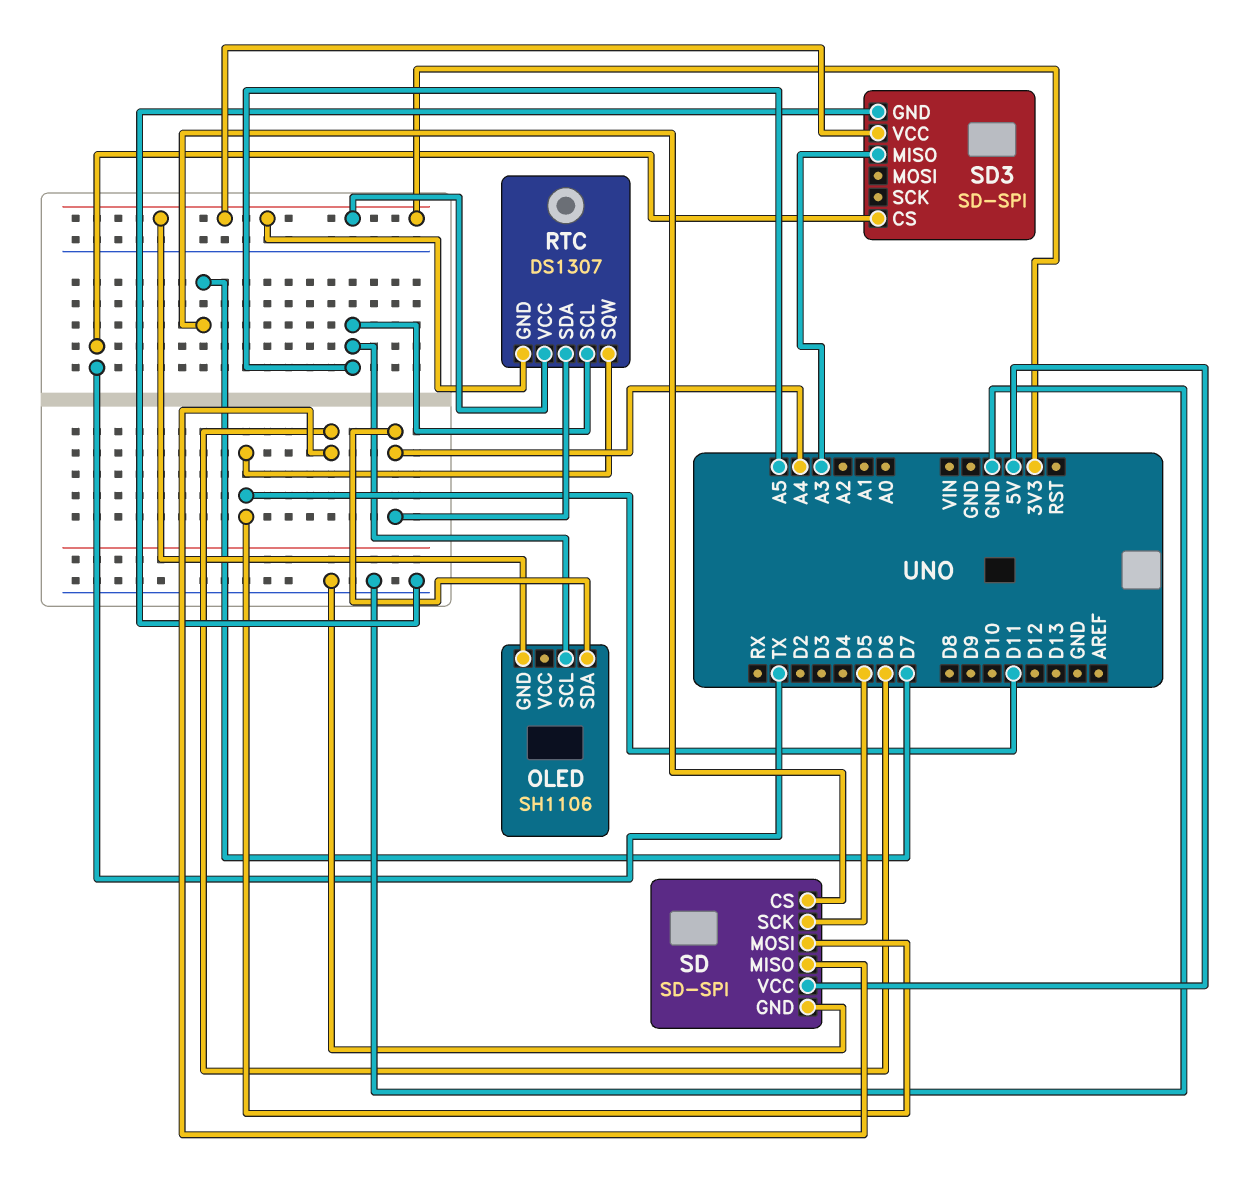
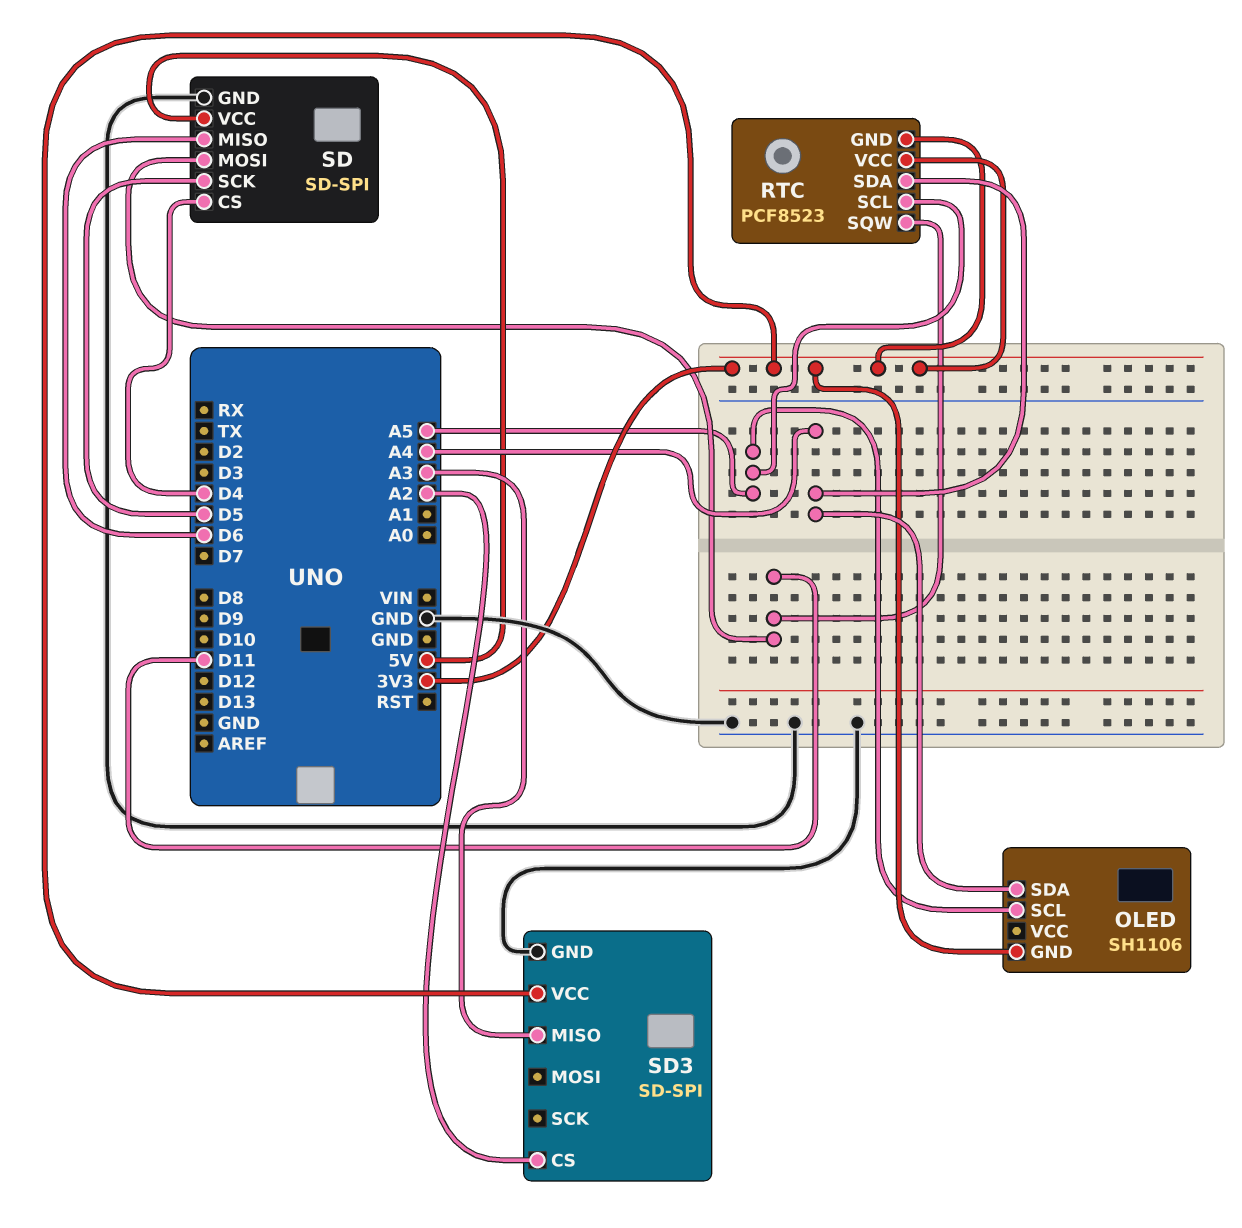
RTC: DS1307 -> PCF8523
SD pin CS: D7 -> D4
SD3 pin CS: TX -> A2

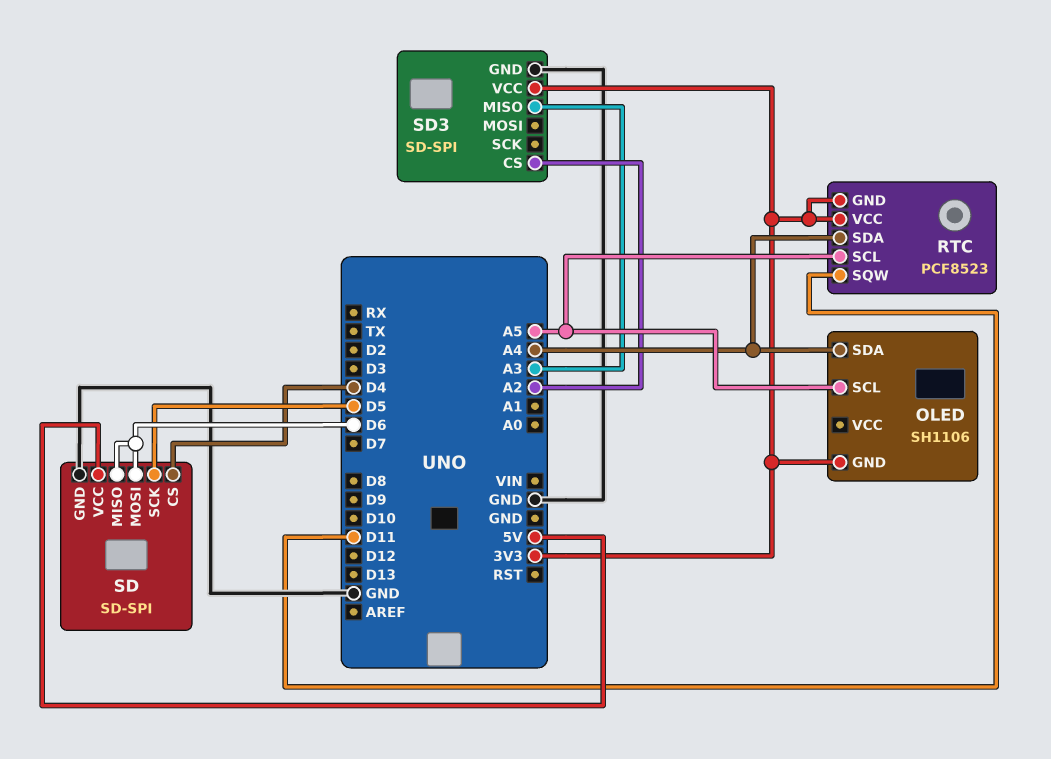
SD pin MOSI: D11 -> D6

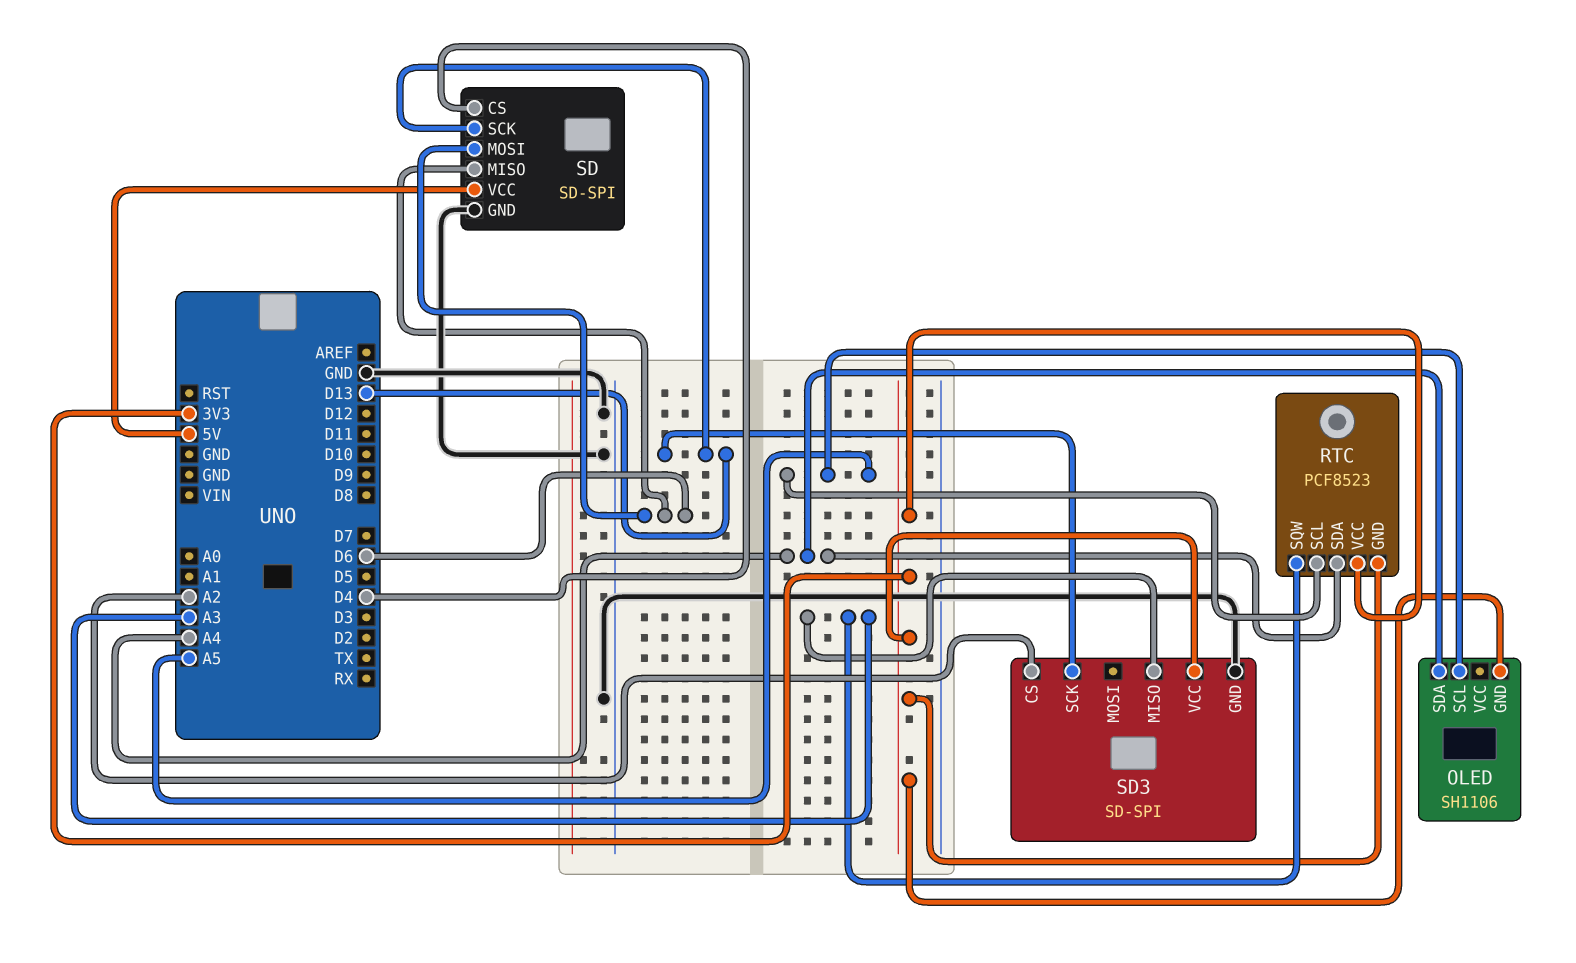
RTC pin SQW: D11 -> A3
SD pin SCK: D5 -> D13
SD3 pin SCK: none -> D13

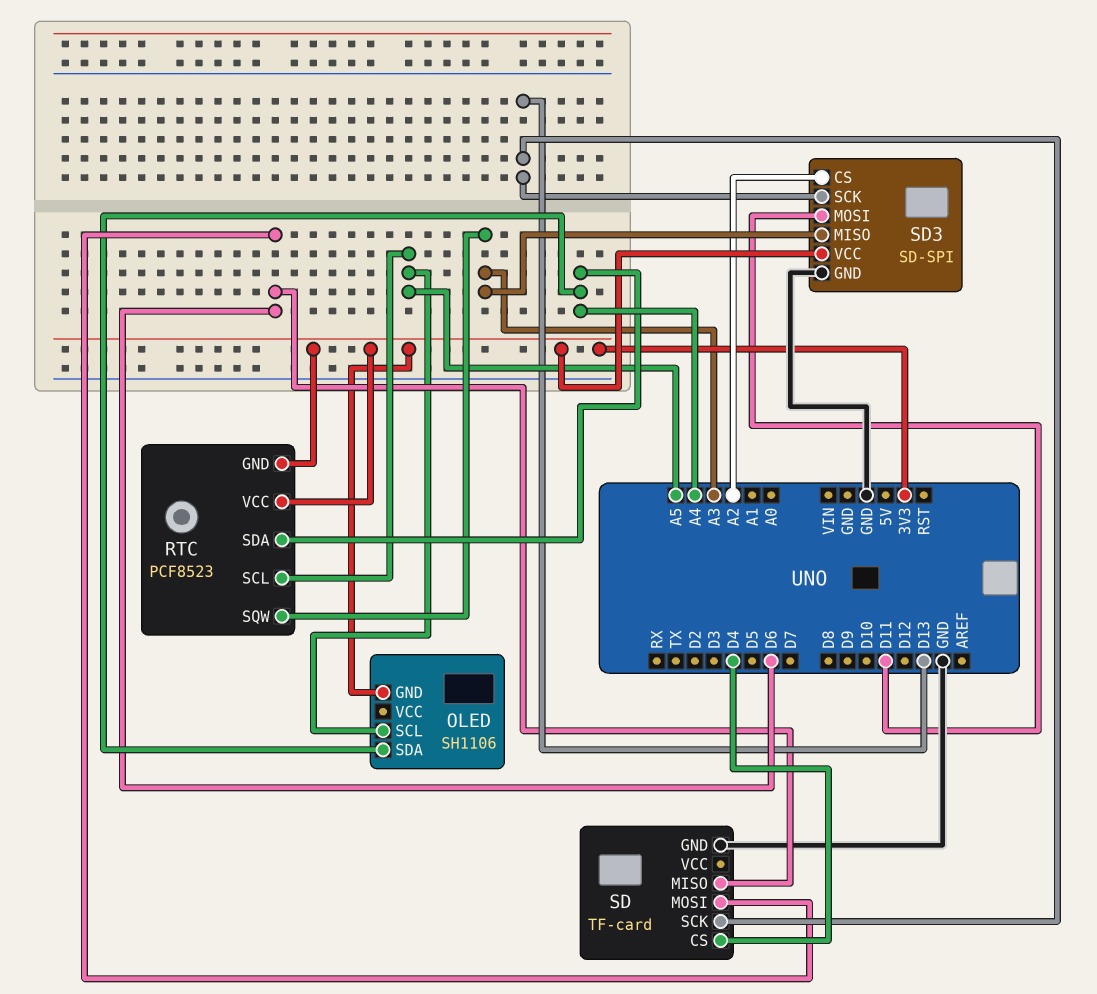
SD: SD-SPI -> TF-card
SD pin VCC: 5V -> none
SD3 pin MOSI: none -> D11

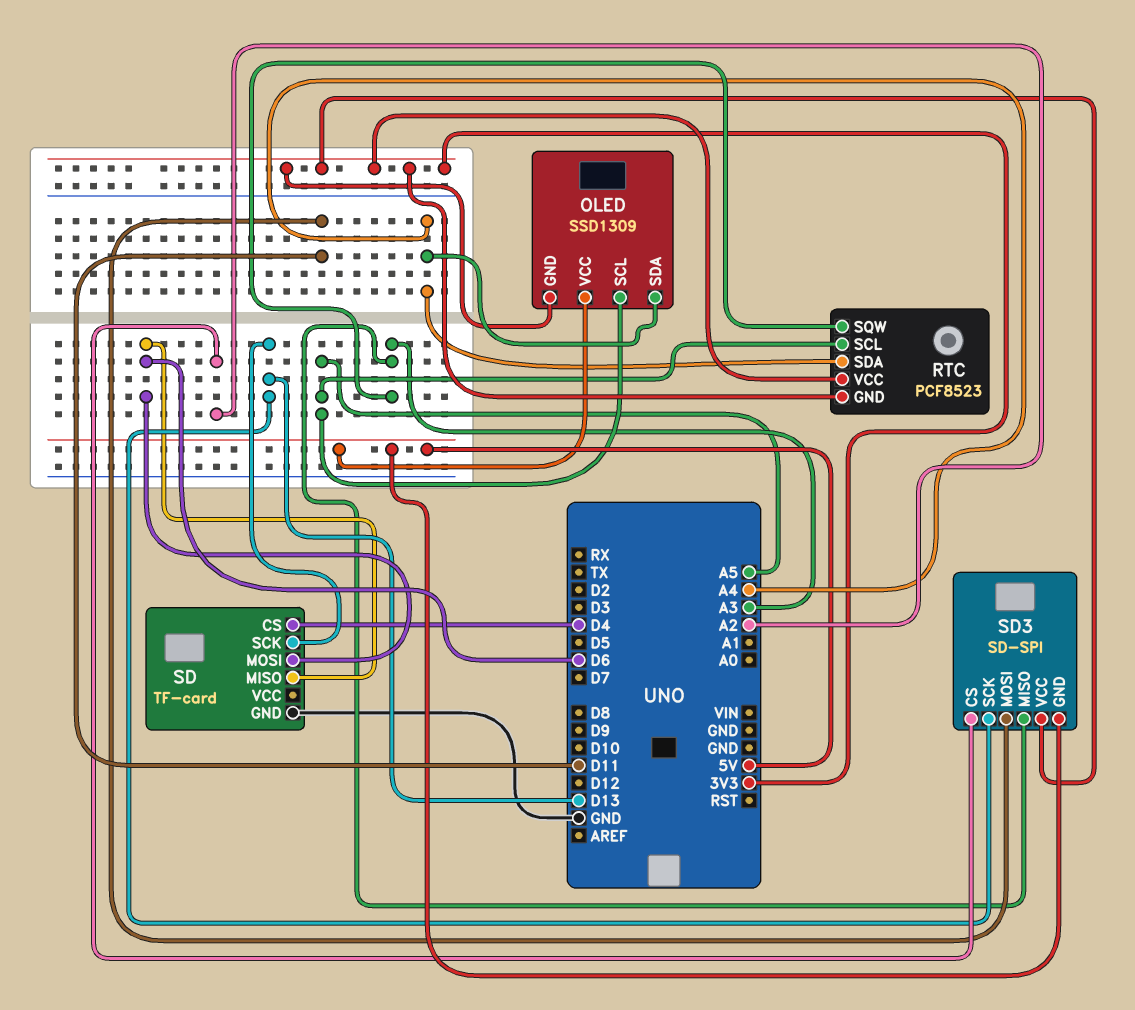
OLED: SH1106 -> SSD1309
OLED pin VCC: none -> 5V
SD3 pin GND: GND -> 5V

